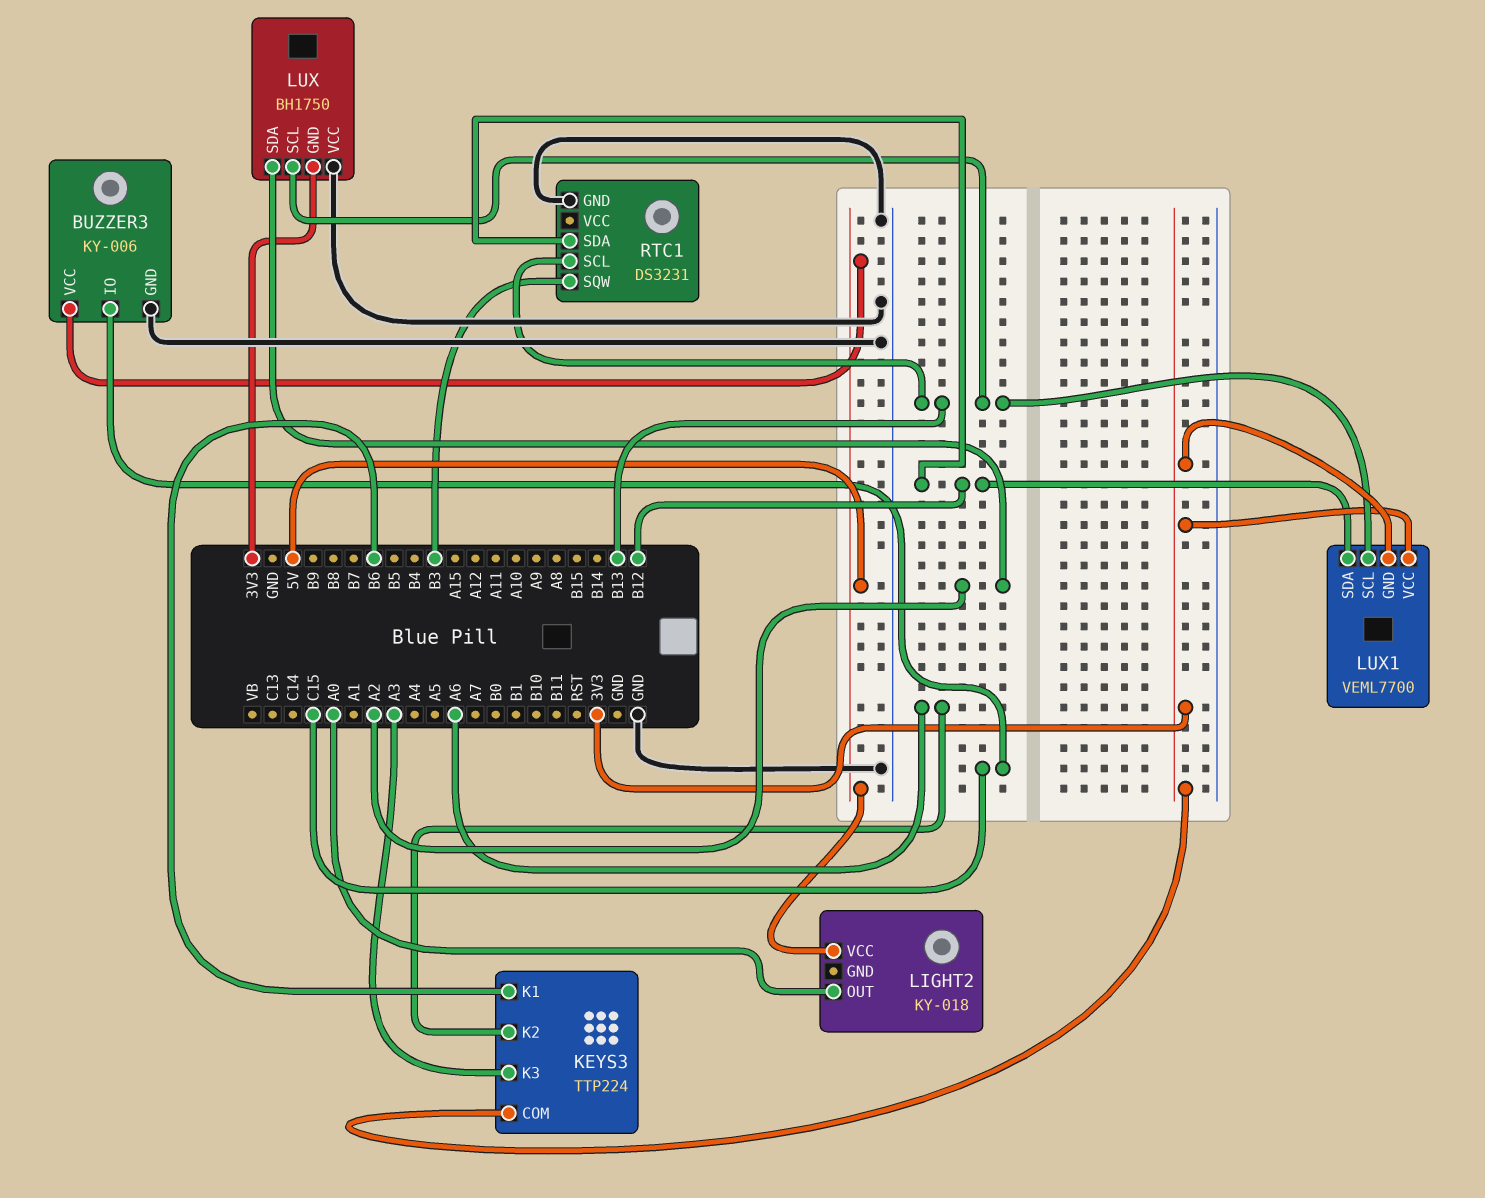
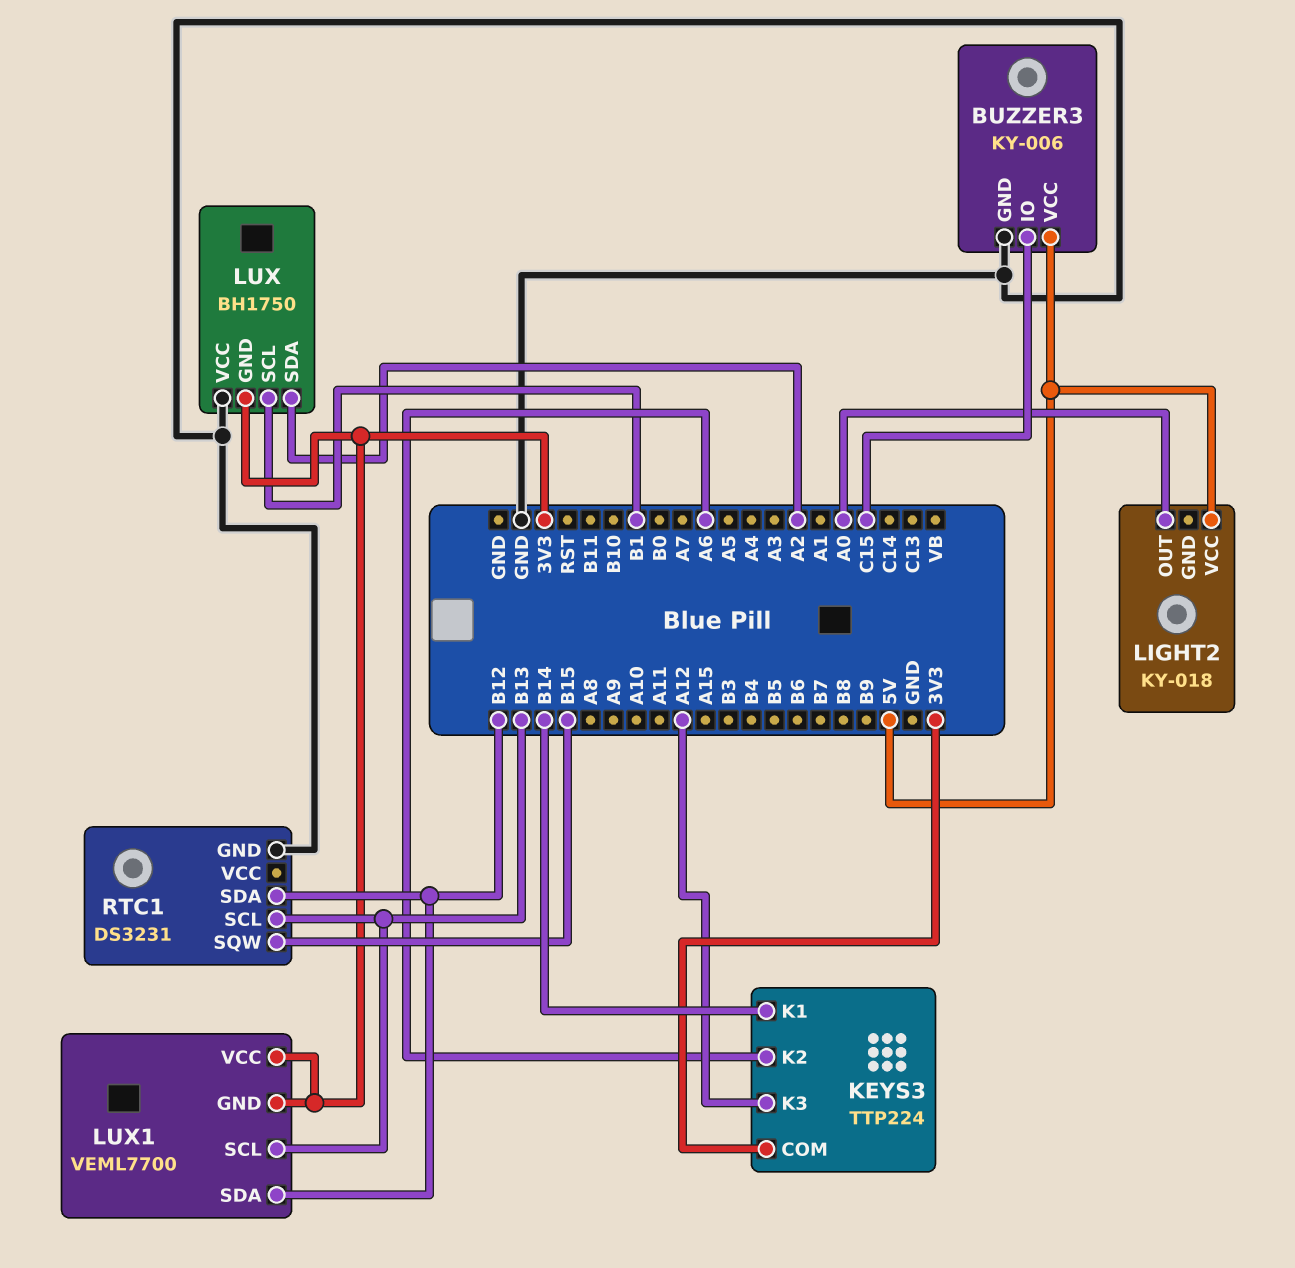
KEYS3 pin K1: B6 -> B14
KEYS3 pin K3: A3 -> A12
LUX pin SCL: B13 -> B1
RTC1 pin SQW: B3 -> B15

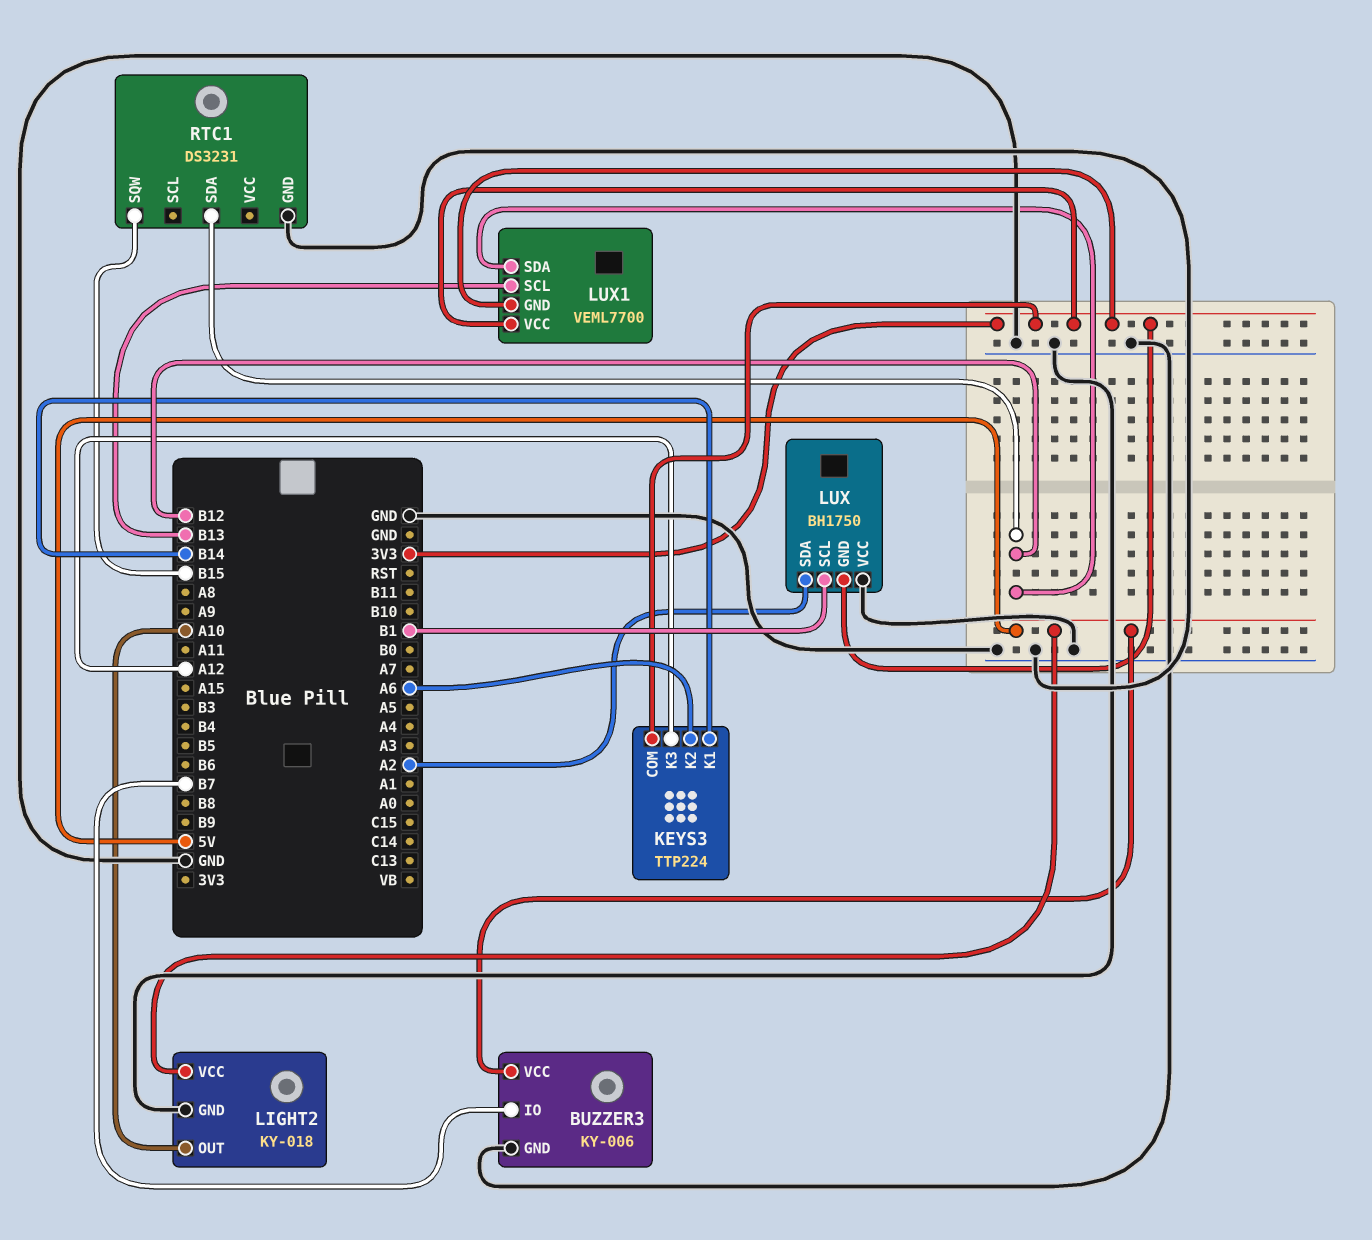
BUZZER3 pin IO: C15 -> B7
LIGHT2 pin GND: none -> GND
LIGHT2 pin OUT: A0 -> A10
RTC1 pin SCL: B13 -> none

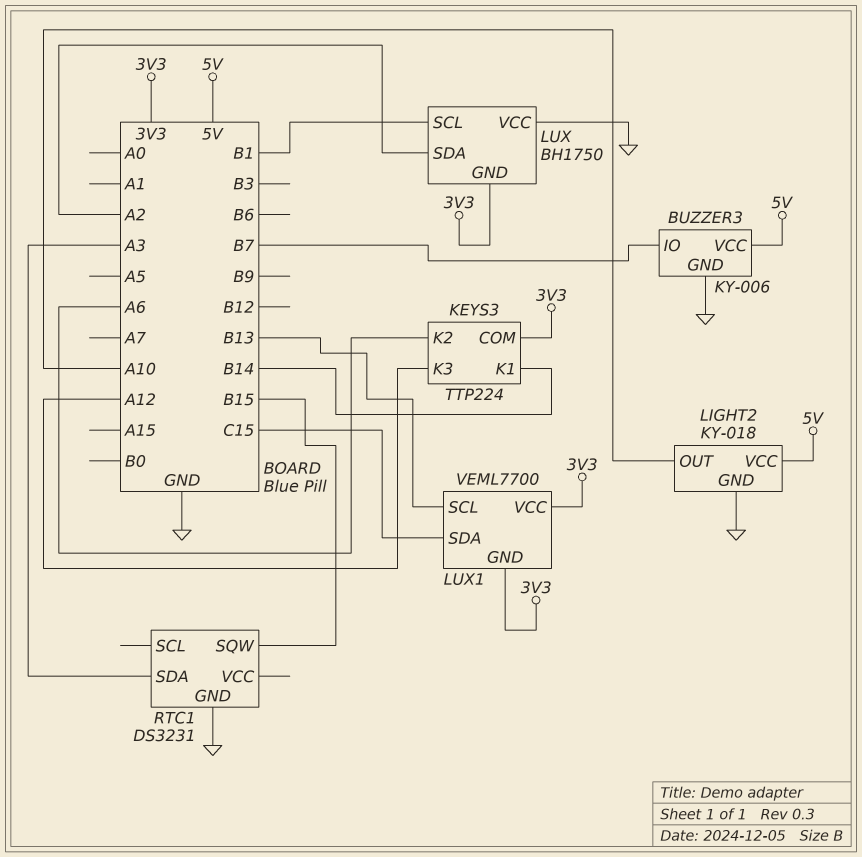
LUX1 pin SDA: B12 -> C15
RTC1 pin SDA: B12 -> A3

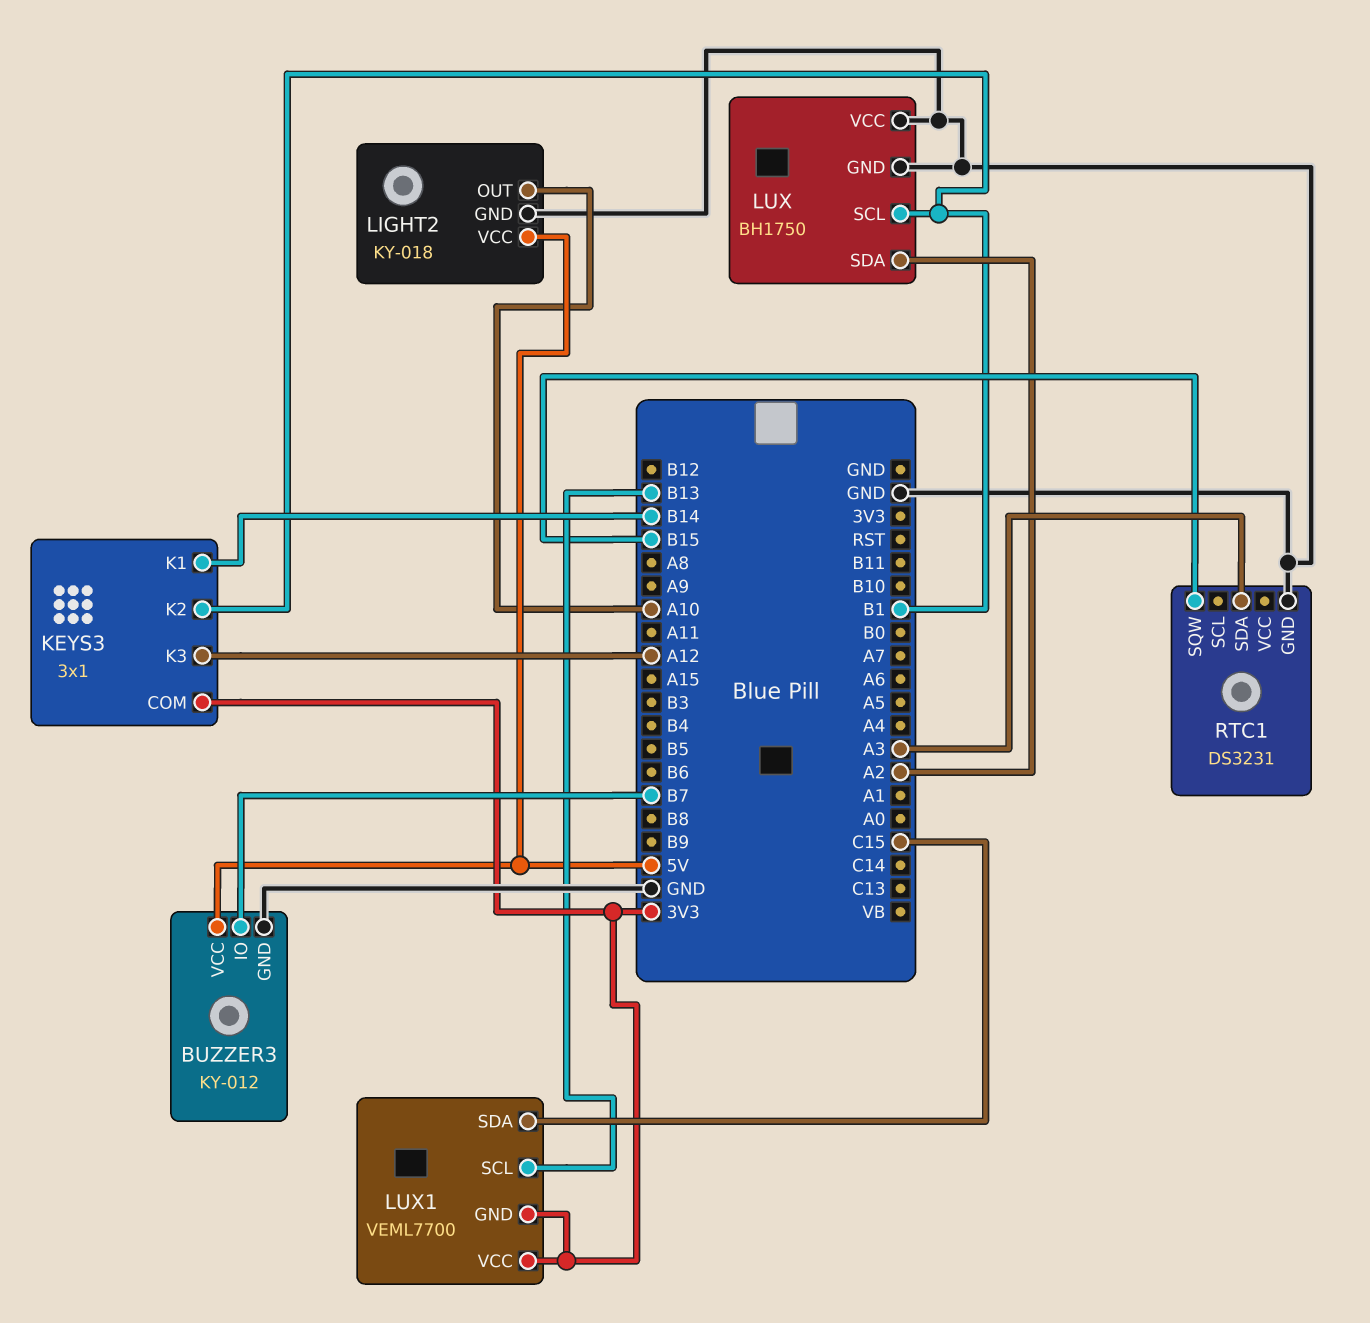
BUZZER3: KY-006 -> KY-012
KEYS3: TTP224 -> 3x1
KEYS3 pin K2: A6 -> B1
LUX pin GND: 3V3 -> GND

